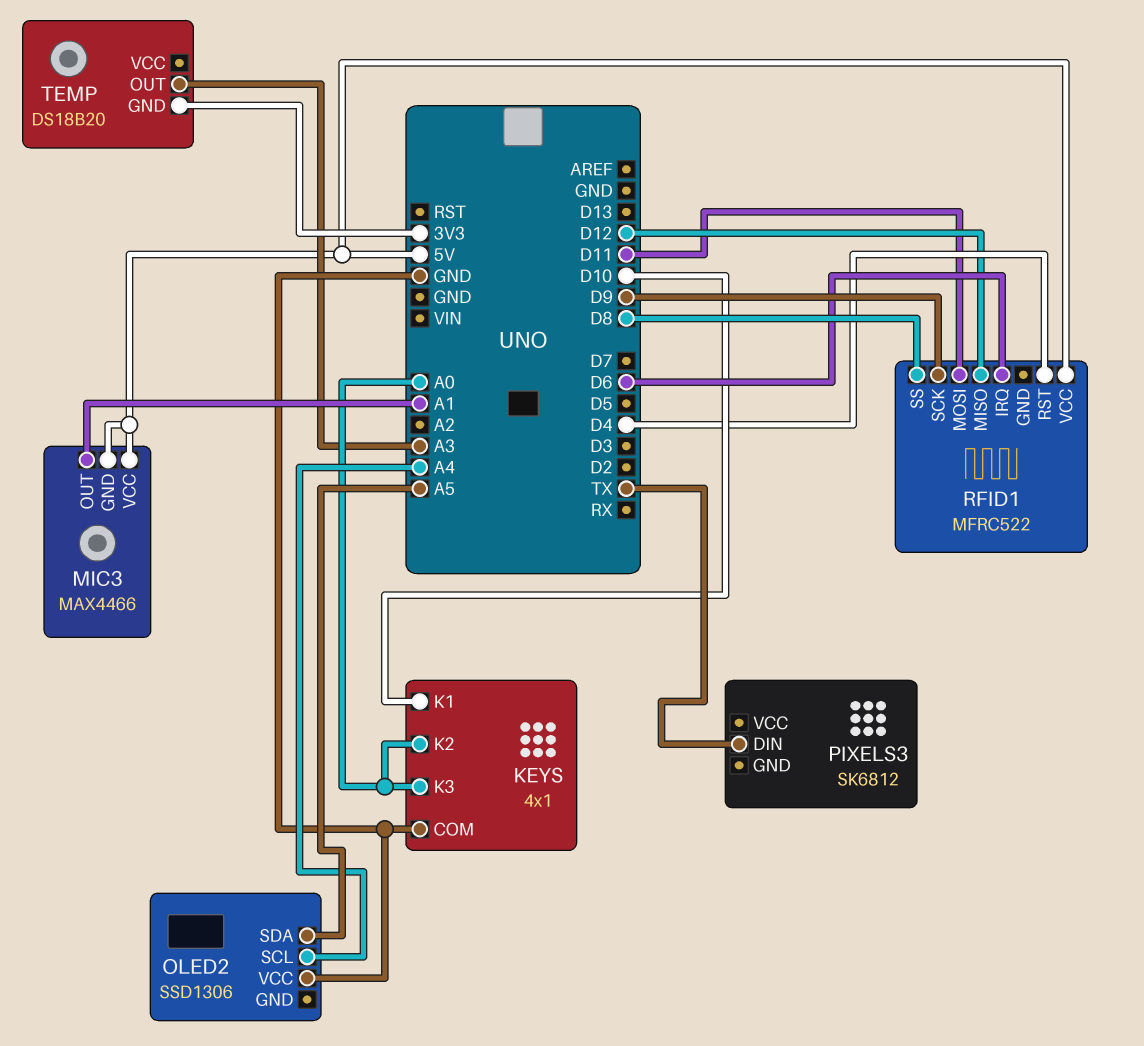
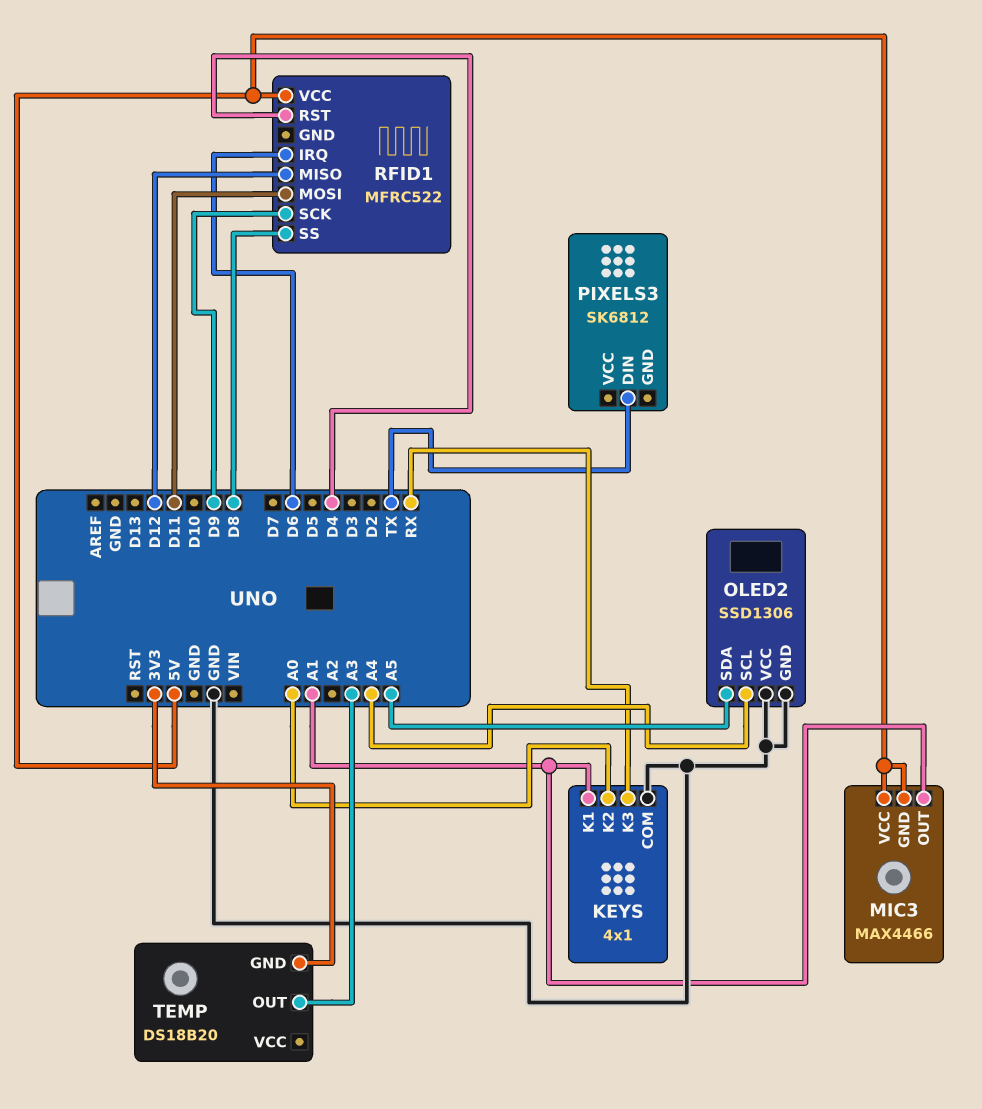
KEYS pin K1: D10 -> A1
KEYS pin K3: A0 -> RX
OLED2 pin GND: none -> GND

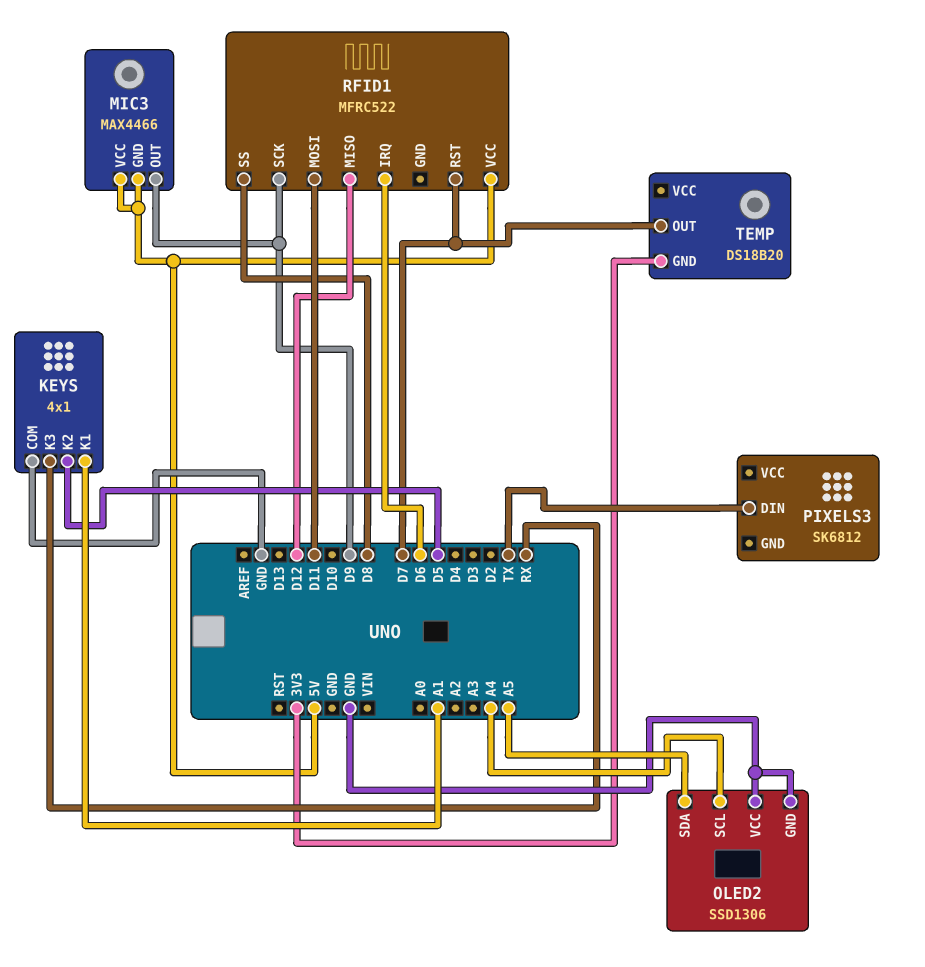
KEYS pin K2: A0 -> D5
MIC3 pin OUT: A1 -> D9
RFID1 pin RST: D4 -> D7
TEMP pin OUT: A3 -> D7

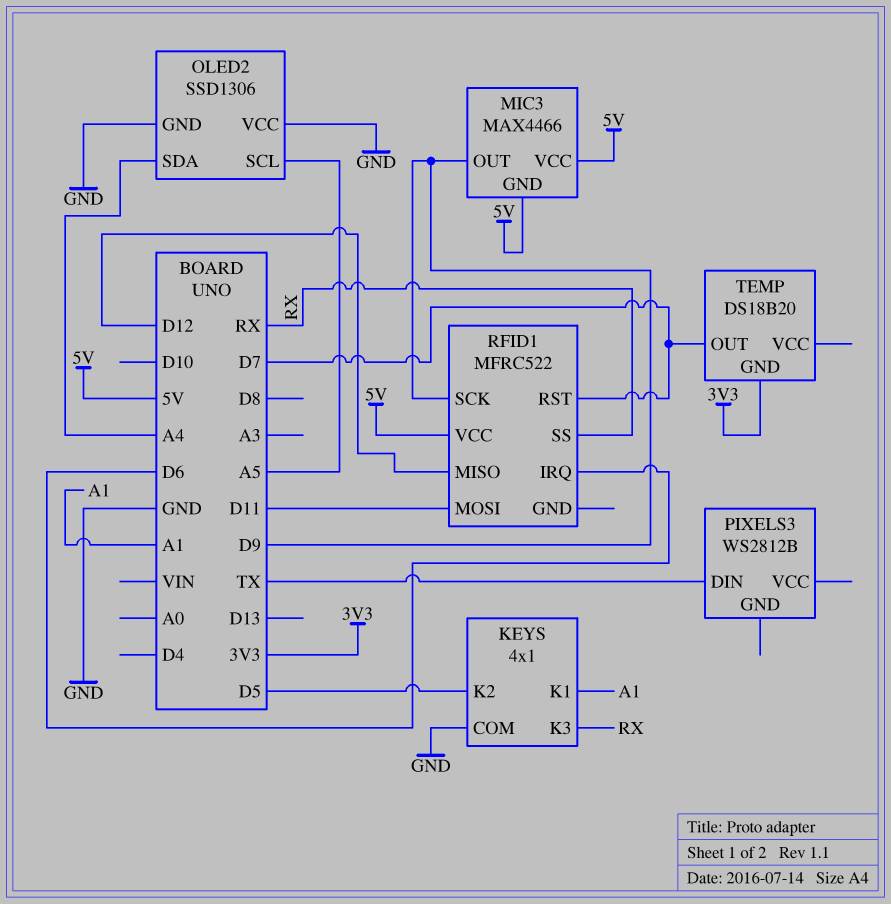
OLED2 pin SCL: A4 -> A5
OLED2 pin SDA: A5 -> A4
PIXELS3: SK6812 -> WS2812B
RFID1 pin SS: D8 -> RX

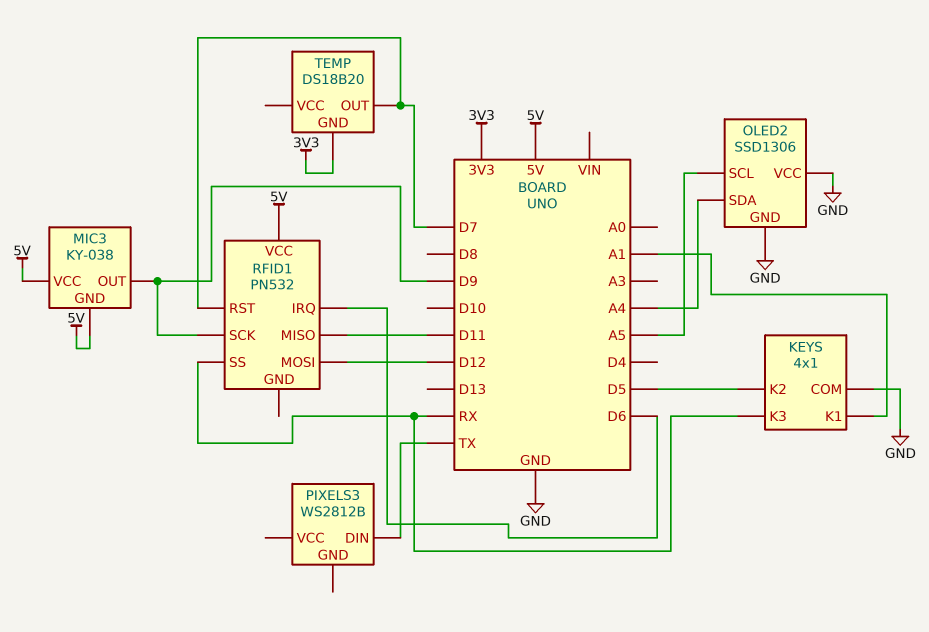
MIC3: MAX4466 -> KY-038
RFID1: MFRC522 -> PN532
RFID1 pin MISO: D12 -> D11
RFID1 pin MOSI: D11 -> D12

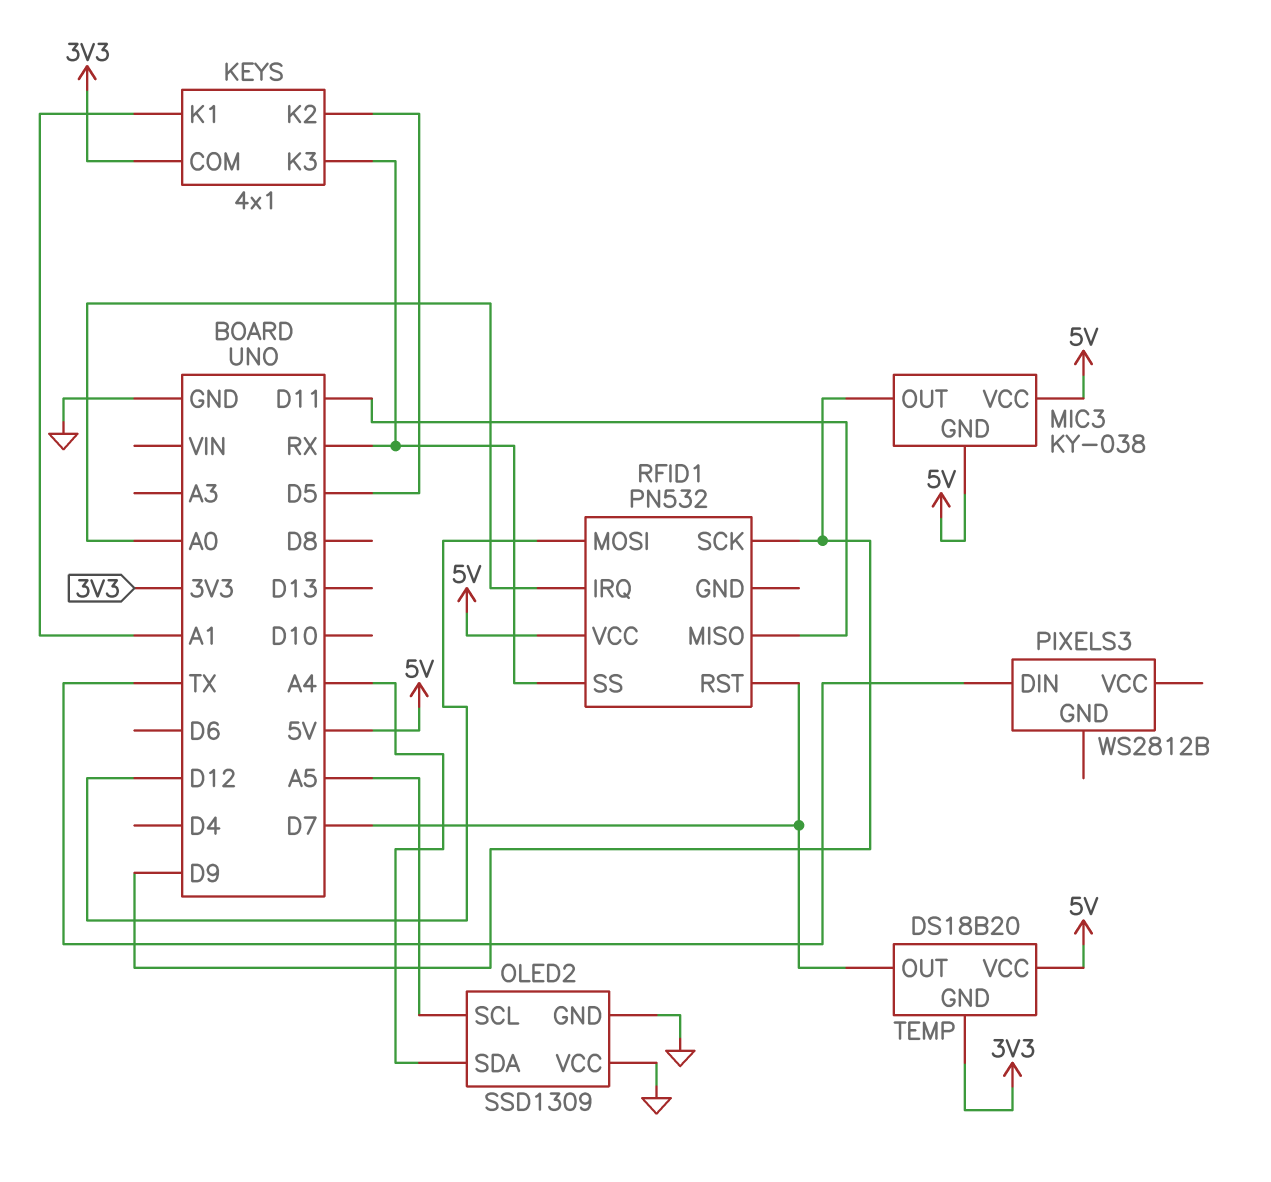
KEYS pin COM: GND -> 3V3
OLED2: SSD1306 -> SSD1309
RFID1 pin IRQ: D6 -> A0
TEMP pin VCC: none -> 5V

